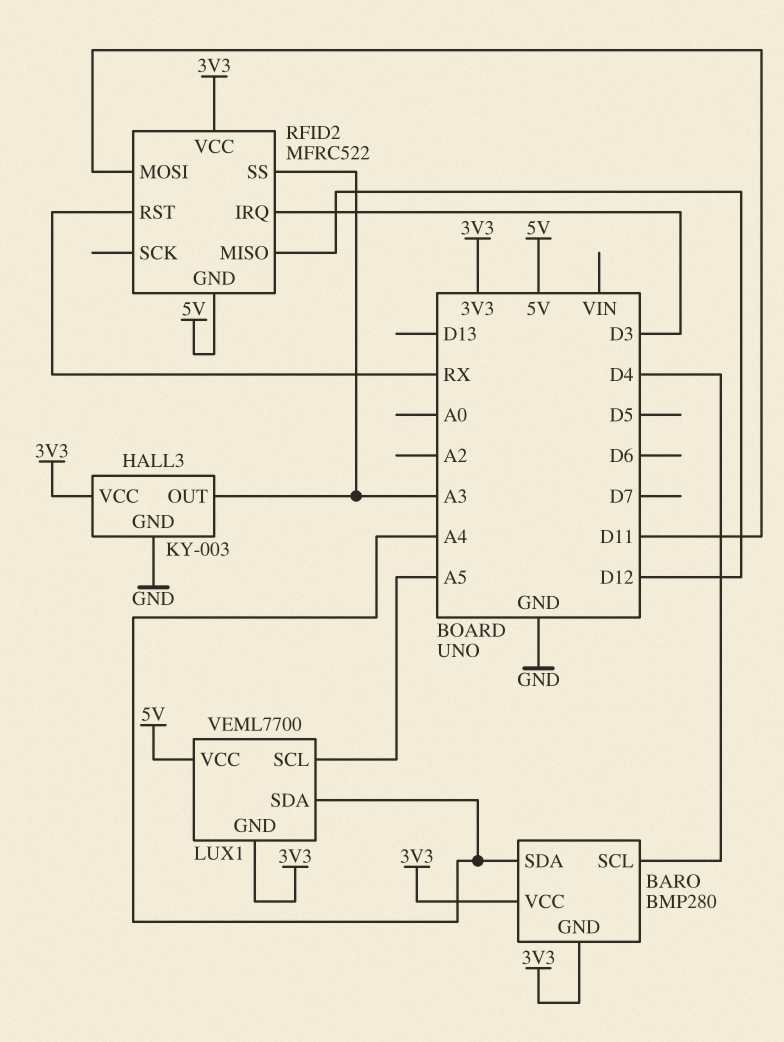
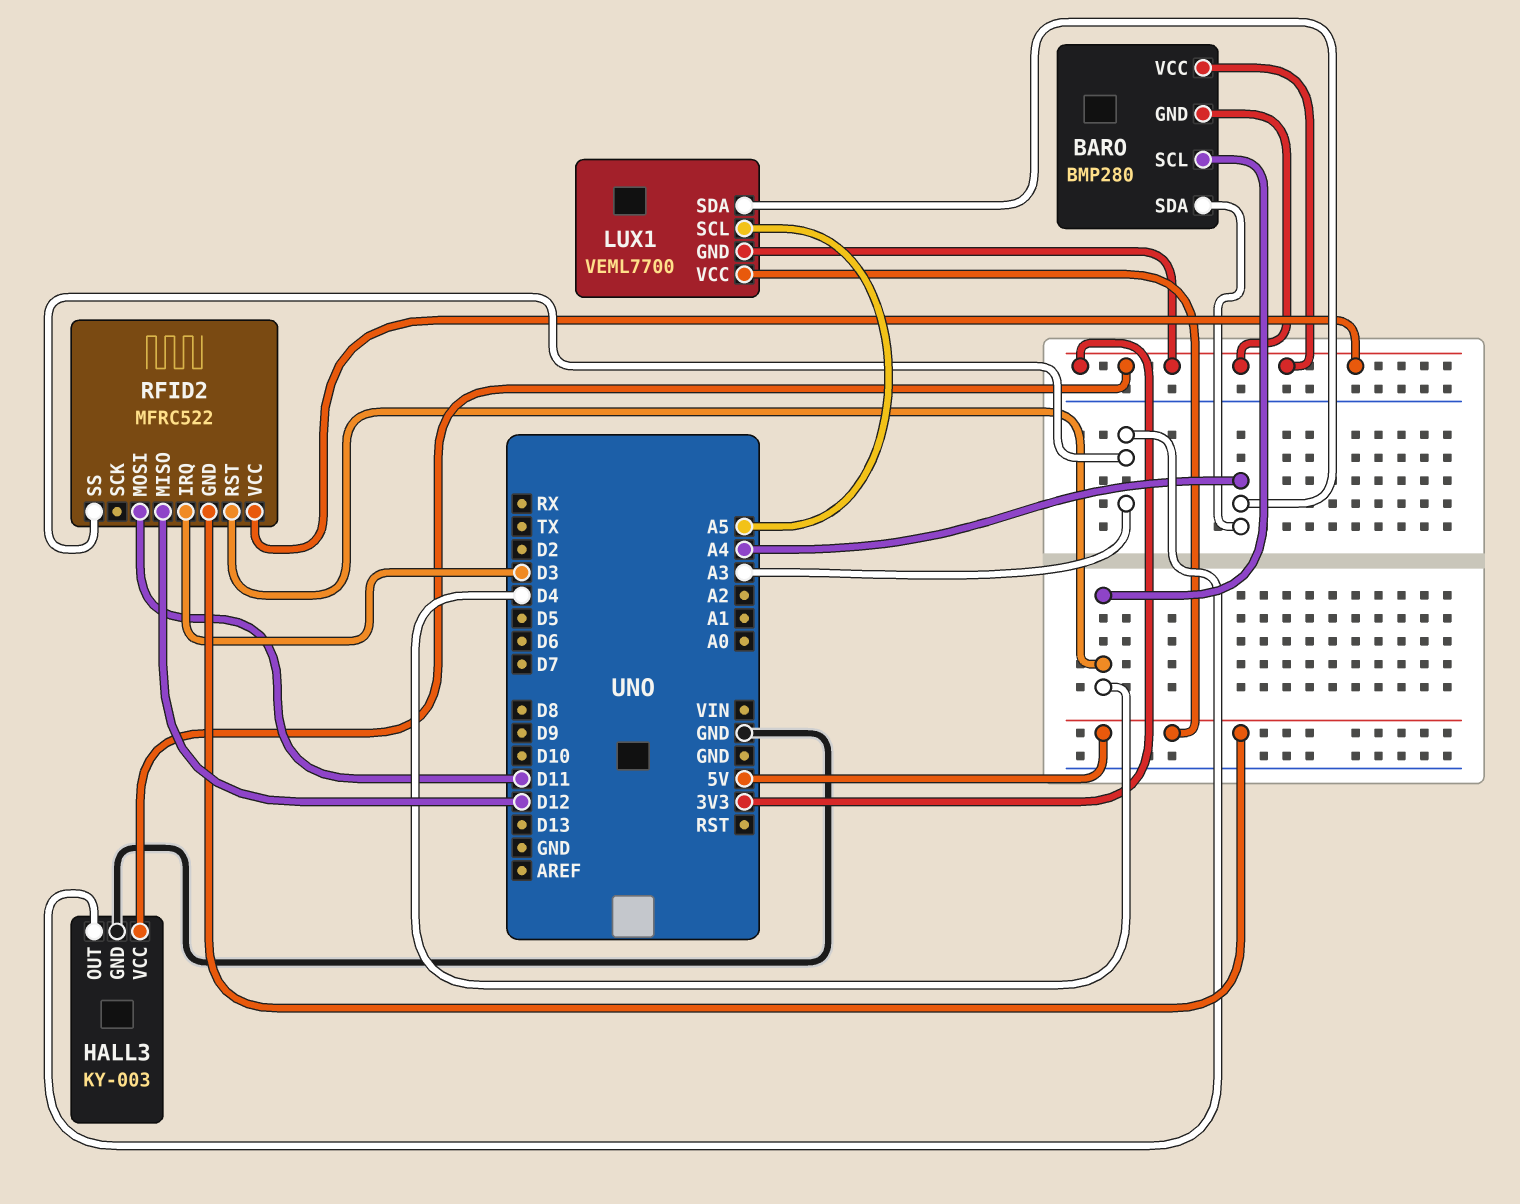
RFID2 pin RST: RX -> D4

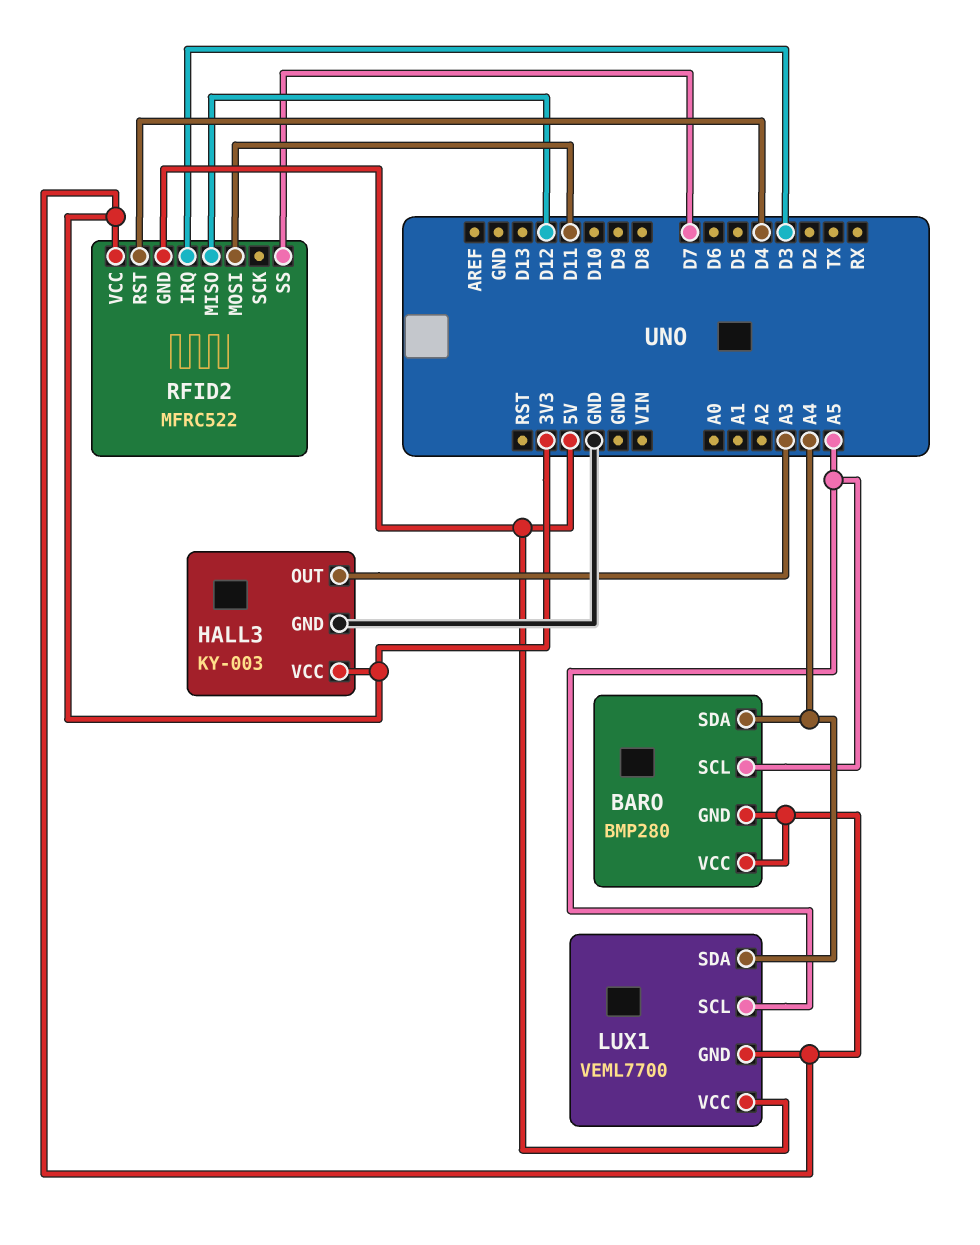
BARO pin SCL: D4 -> A5
RFID2 pin SS: A3 -> D7

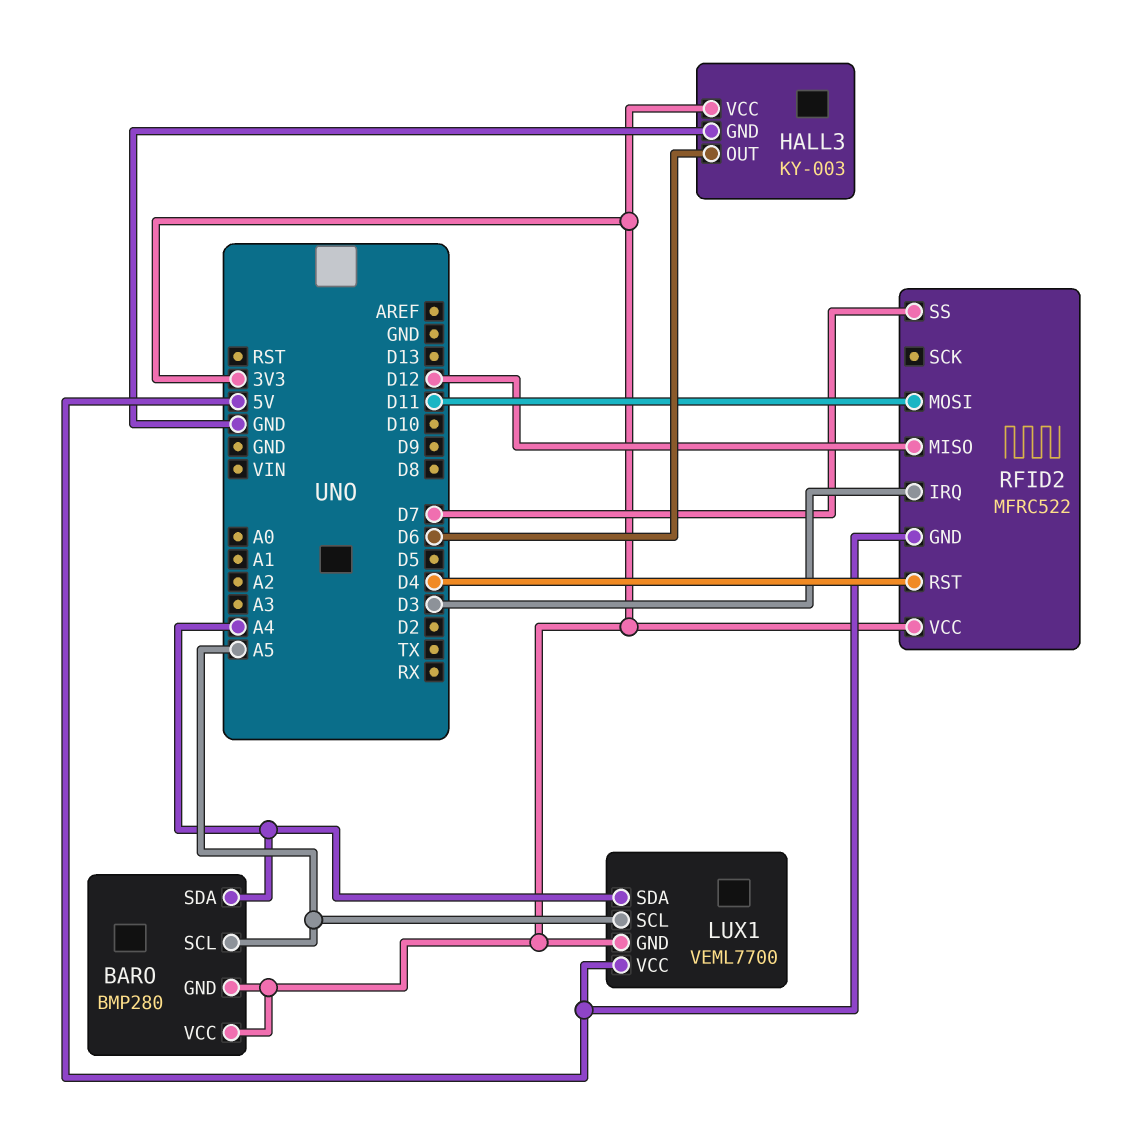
HALL3 pin OUT: A3 -> D6

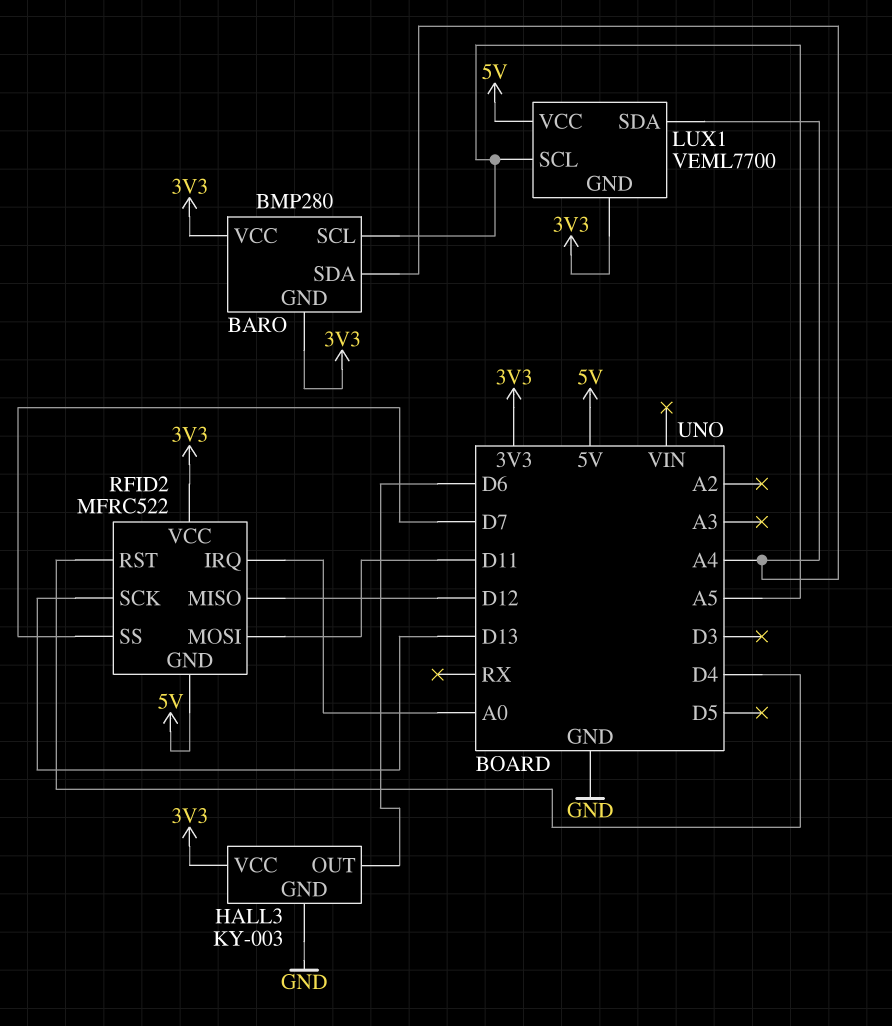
RFID2 pin IRQ: D3 -> A0
RFID2 pin SCK: none -> D13

